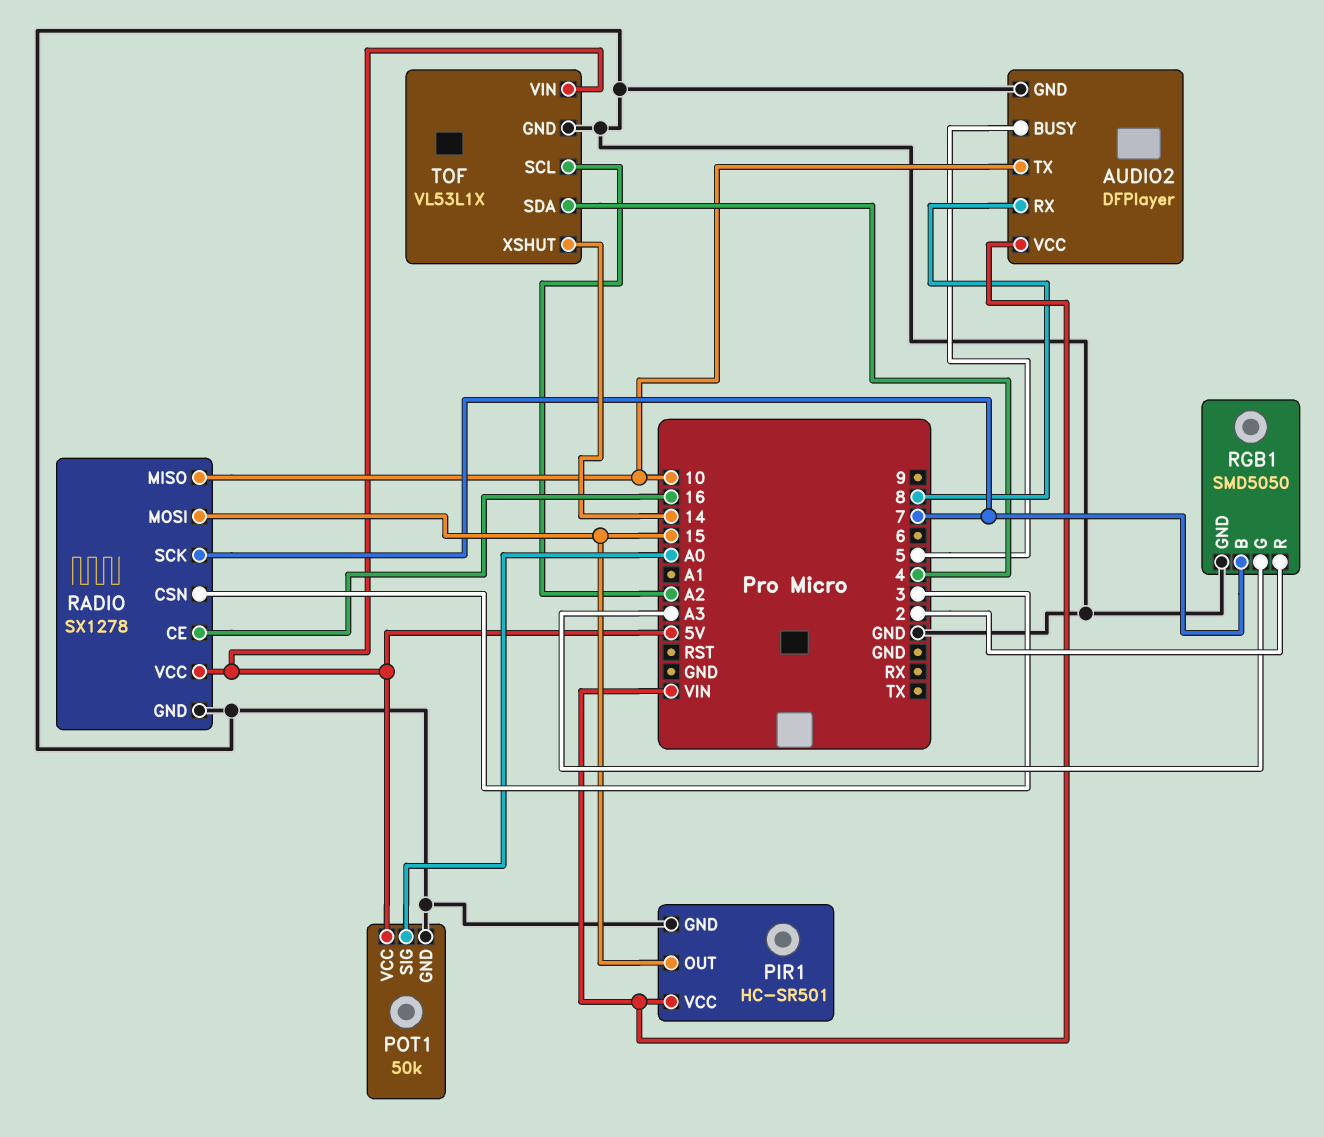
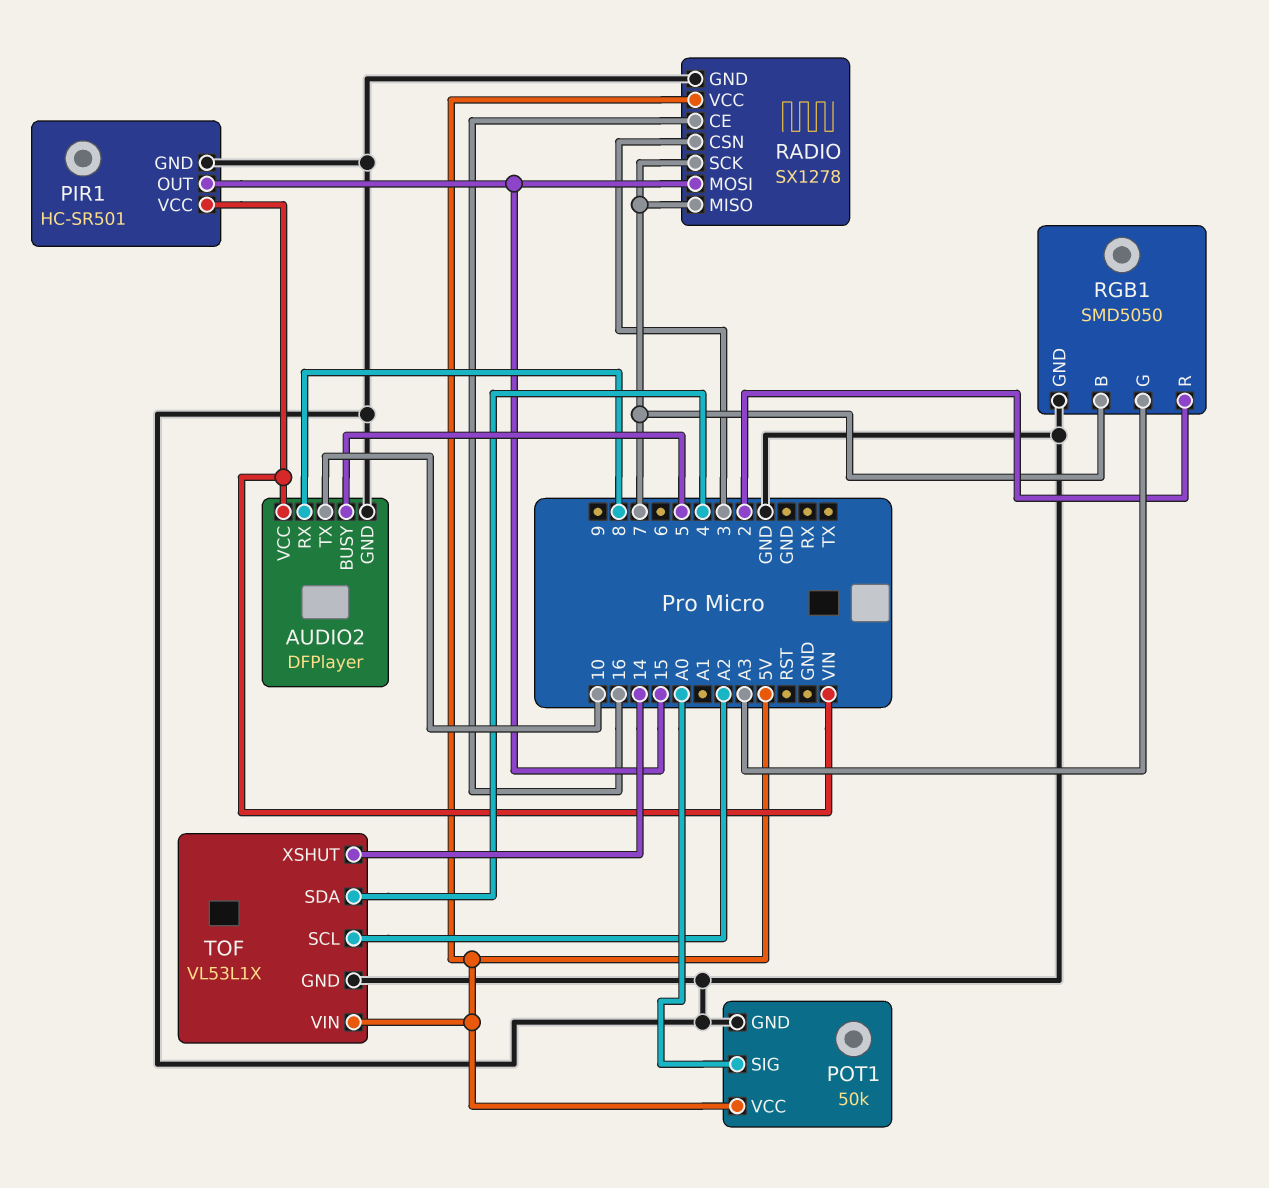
RADIO pin MISO: 10 -> 7

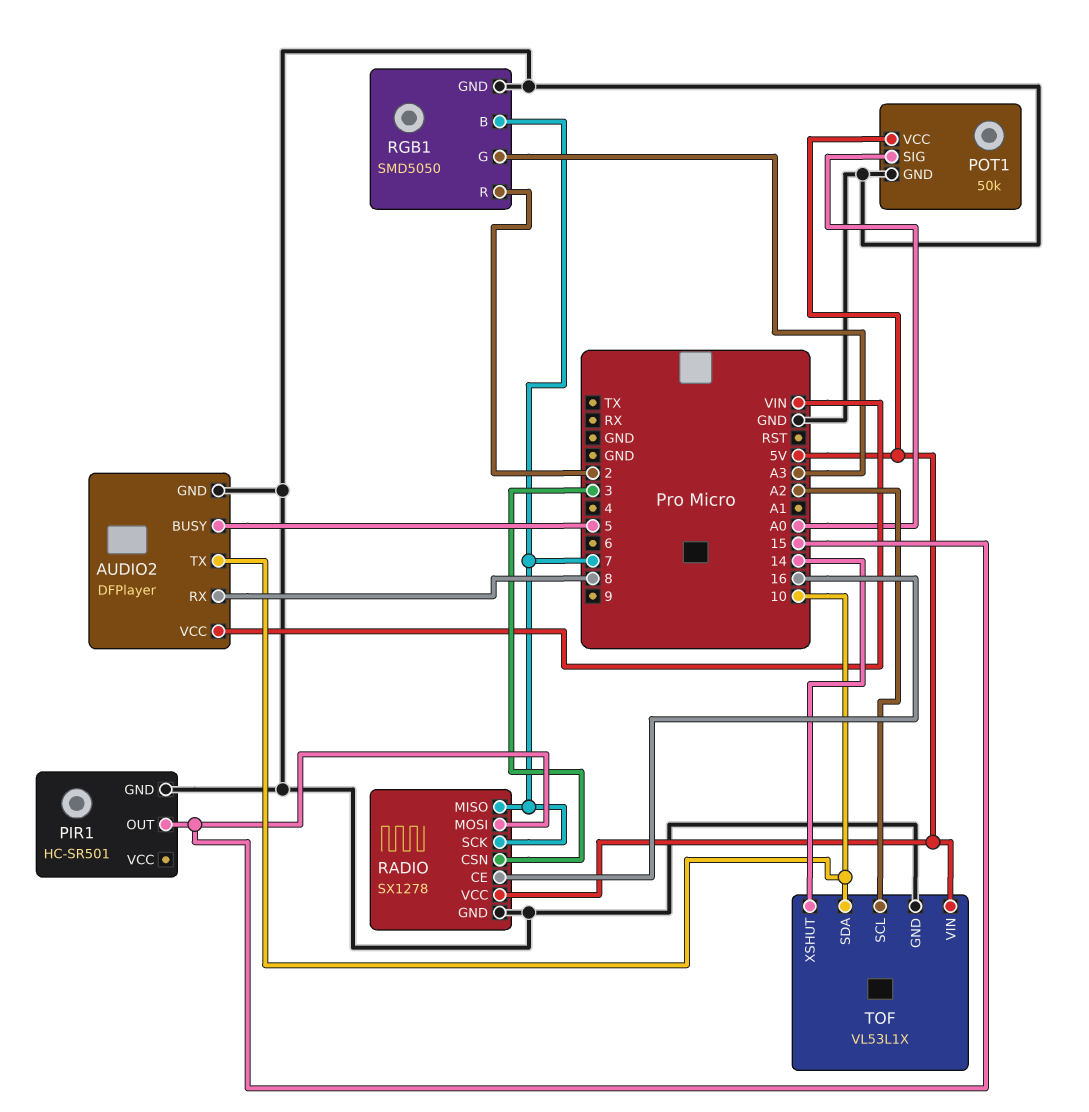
PIR1 pin VCC: VIN -> none
TOF pin SDA: 4 -> 10

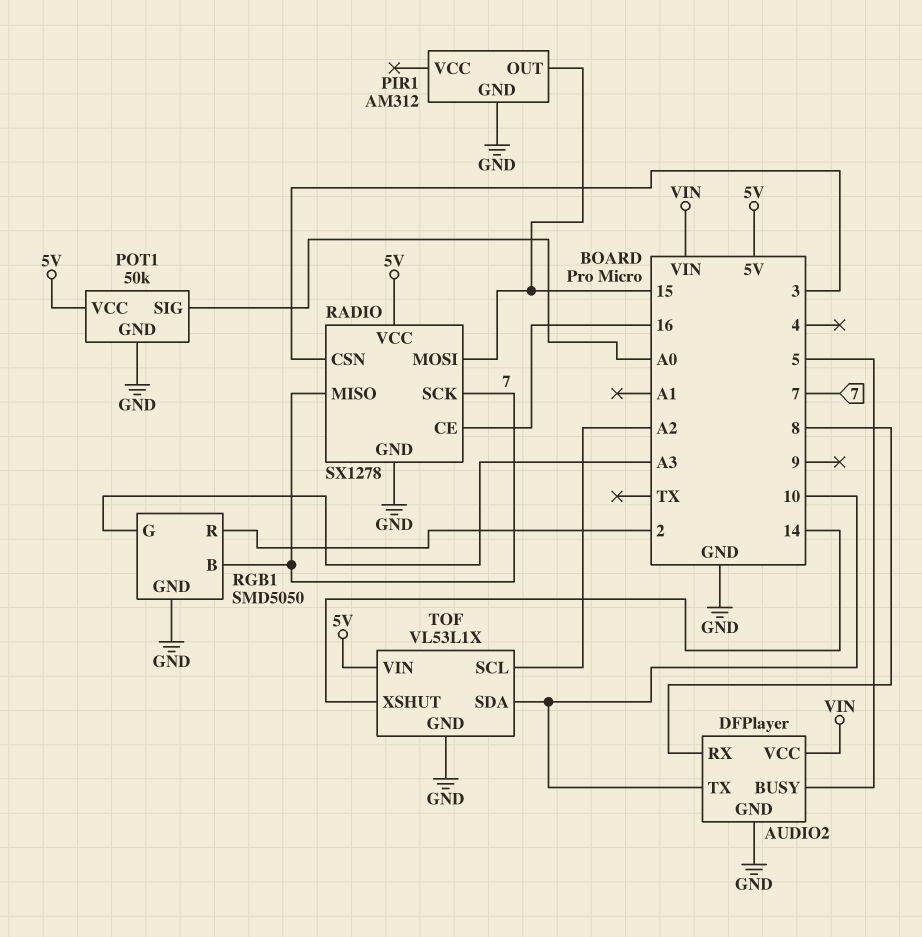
PIR1: HC-SR501 -> AM312

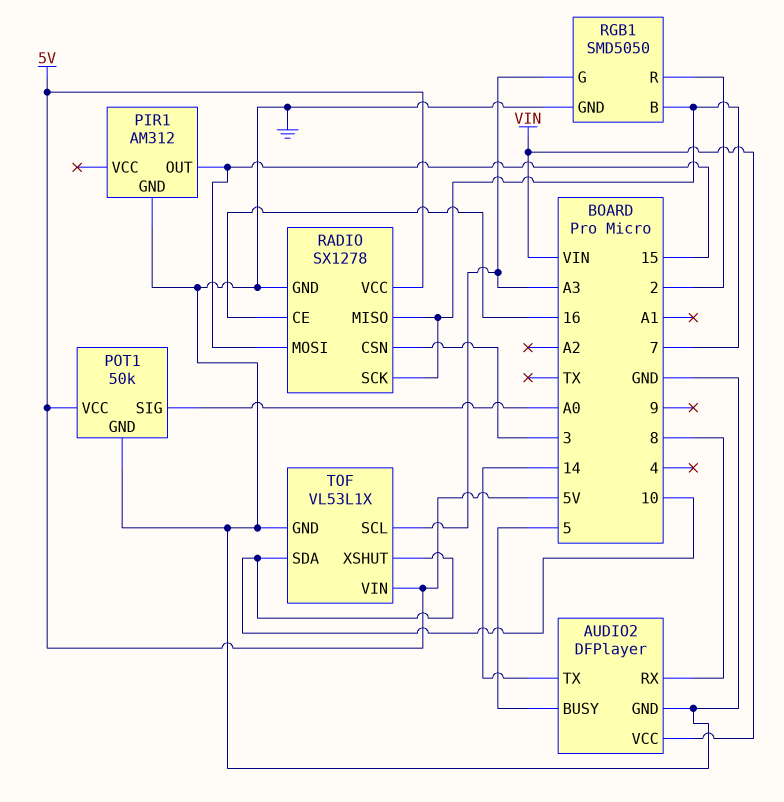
AUDIO2 pin TX: 10 -> 14
TOF pin SCL: A2 -> A3
TOF pin XSHUT: 14 -> 10

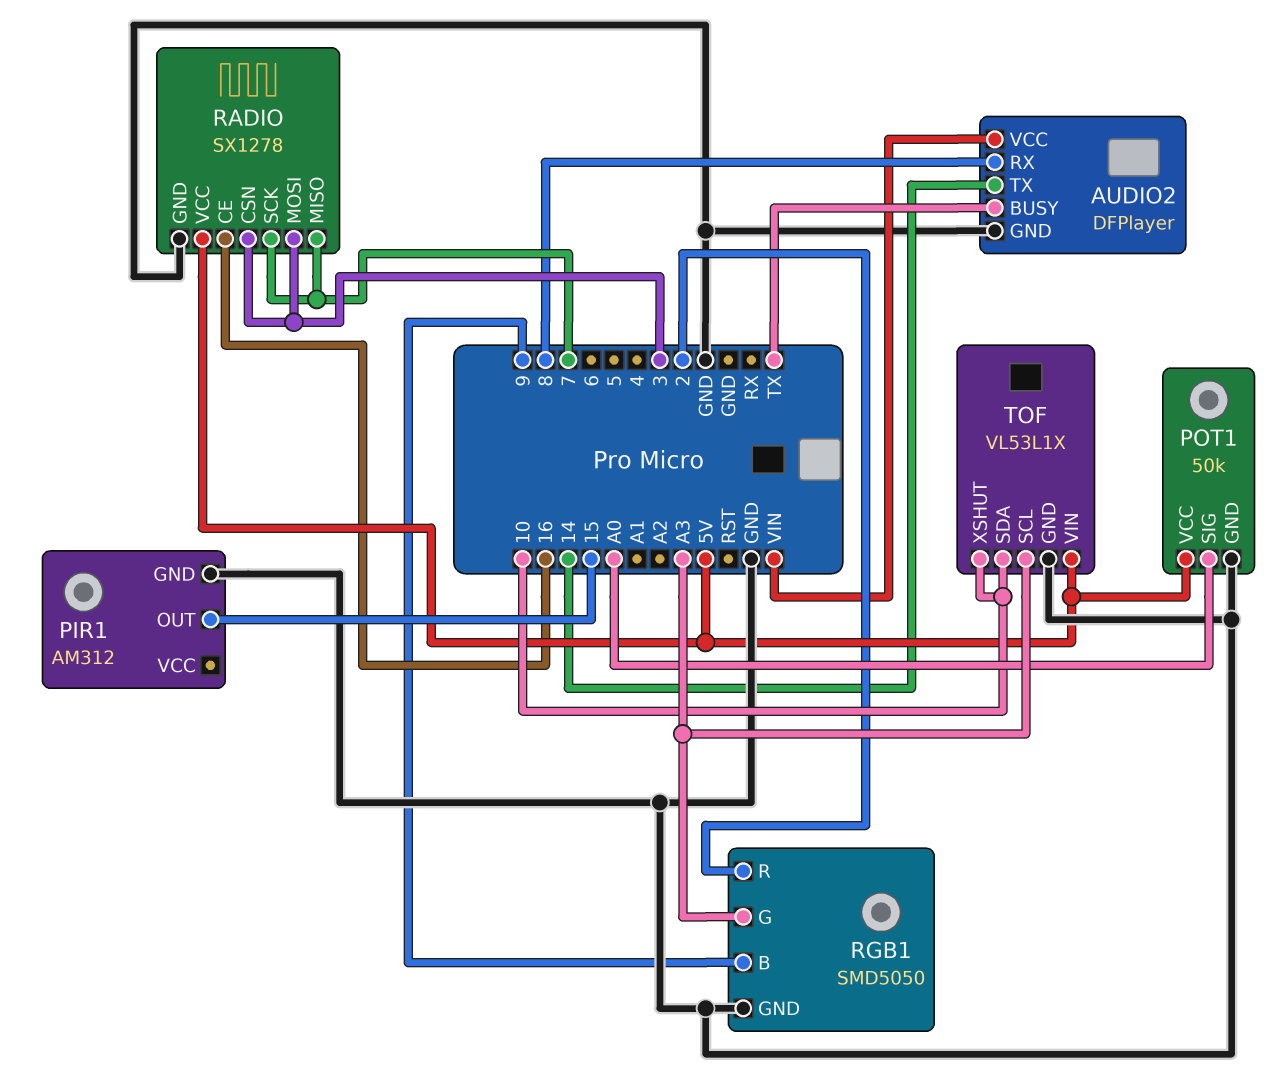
AUDIO2 pin BUSY: 5 -> TX
RADIO pin MOSI: 15 -> 3
RGB1 pin B: 7 -> 9

